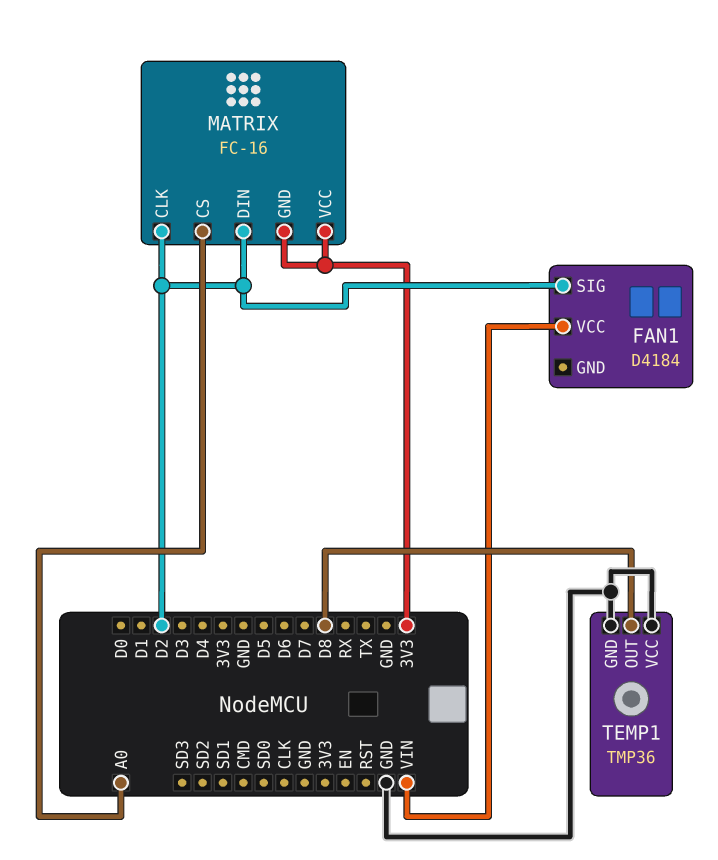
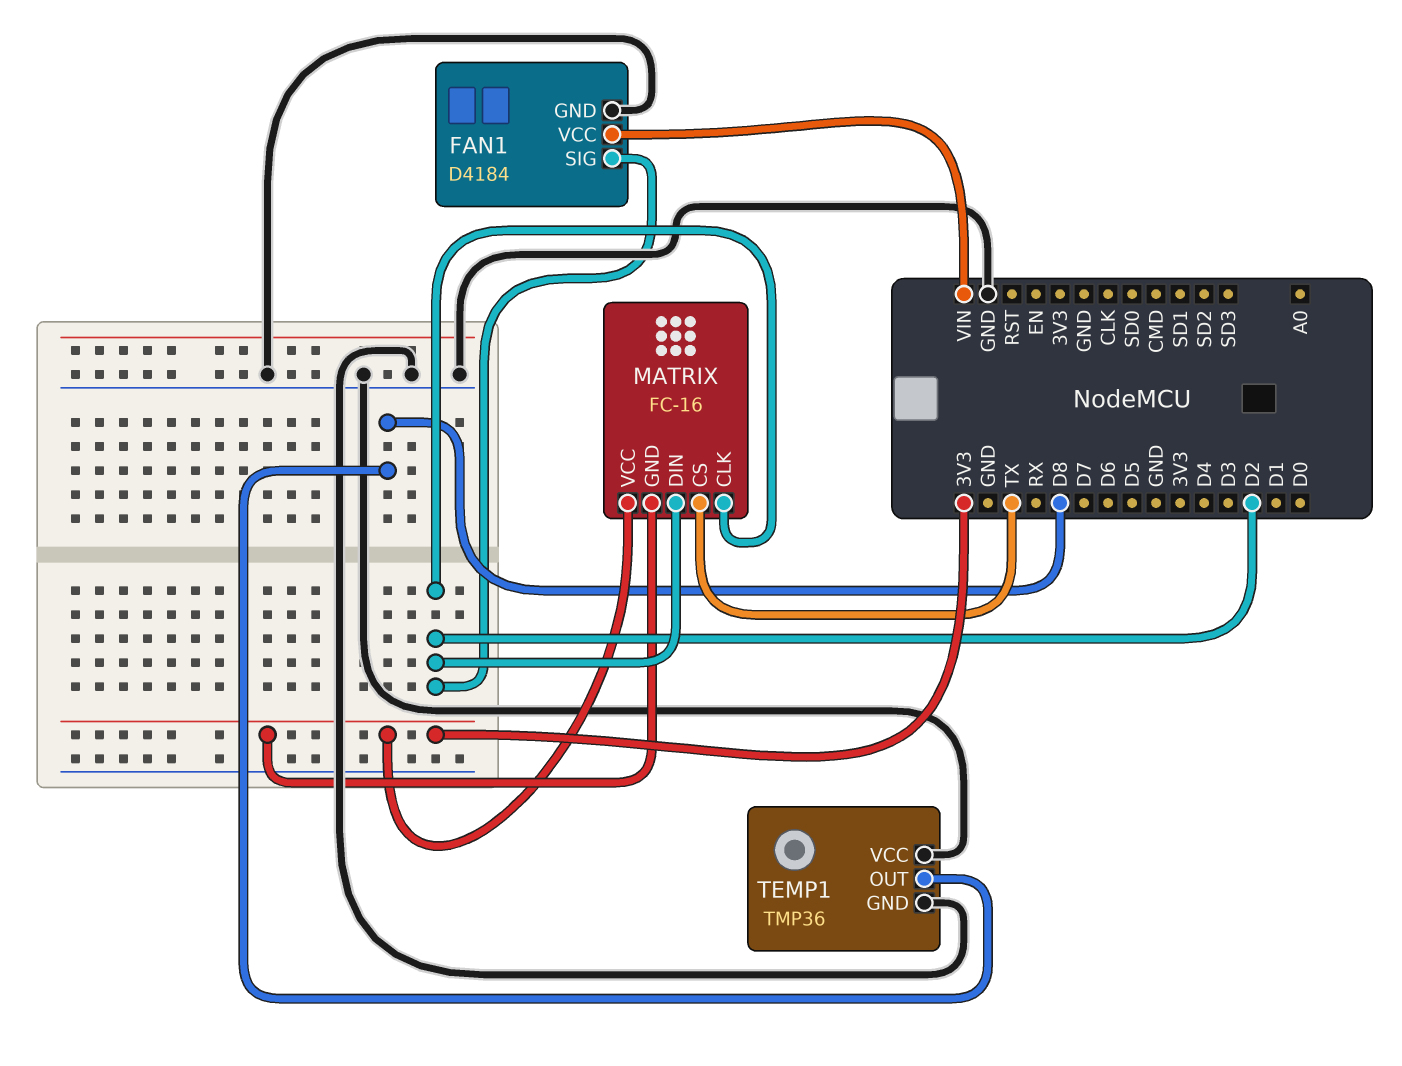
FAN1 pin GND: none -> GND
MATRIX pin CS: A0 -> TX

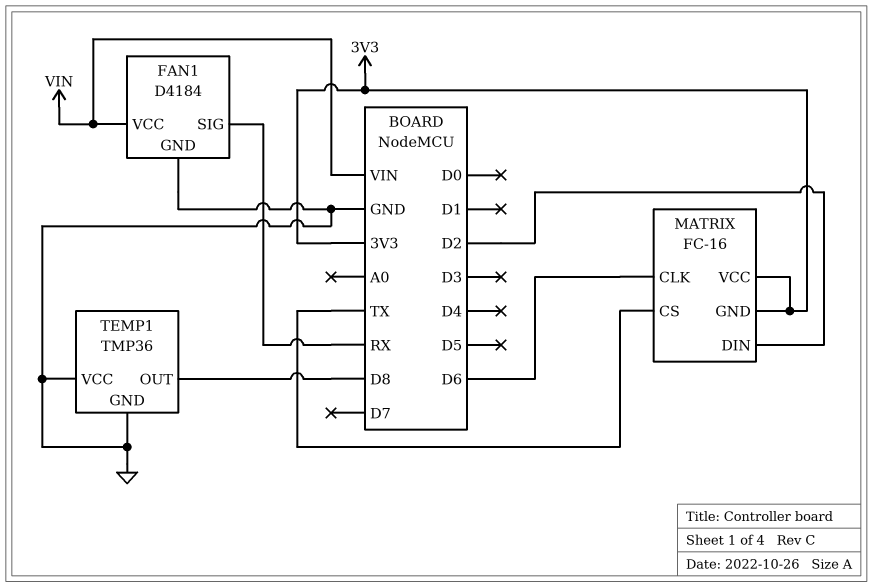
FAN1 pin SIG: D2 -> RX
MATRIX pin CLK: D2 -> D6

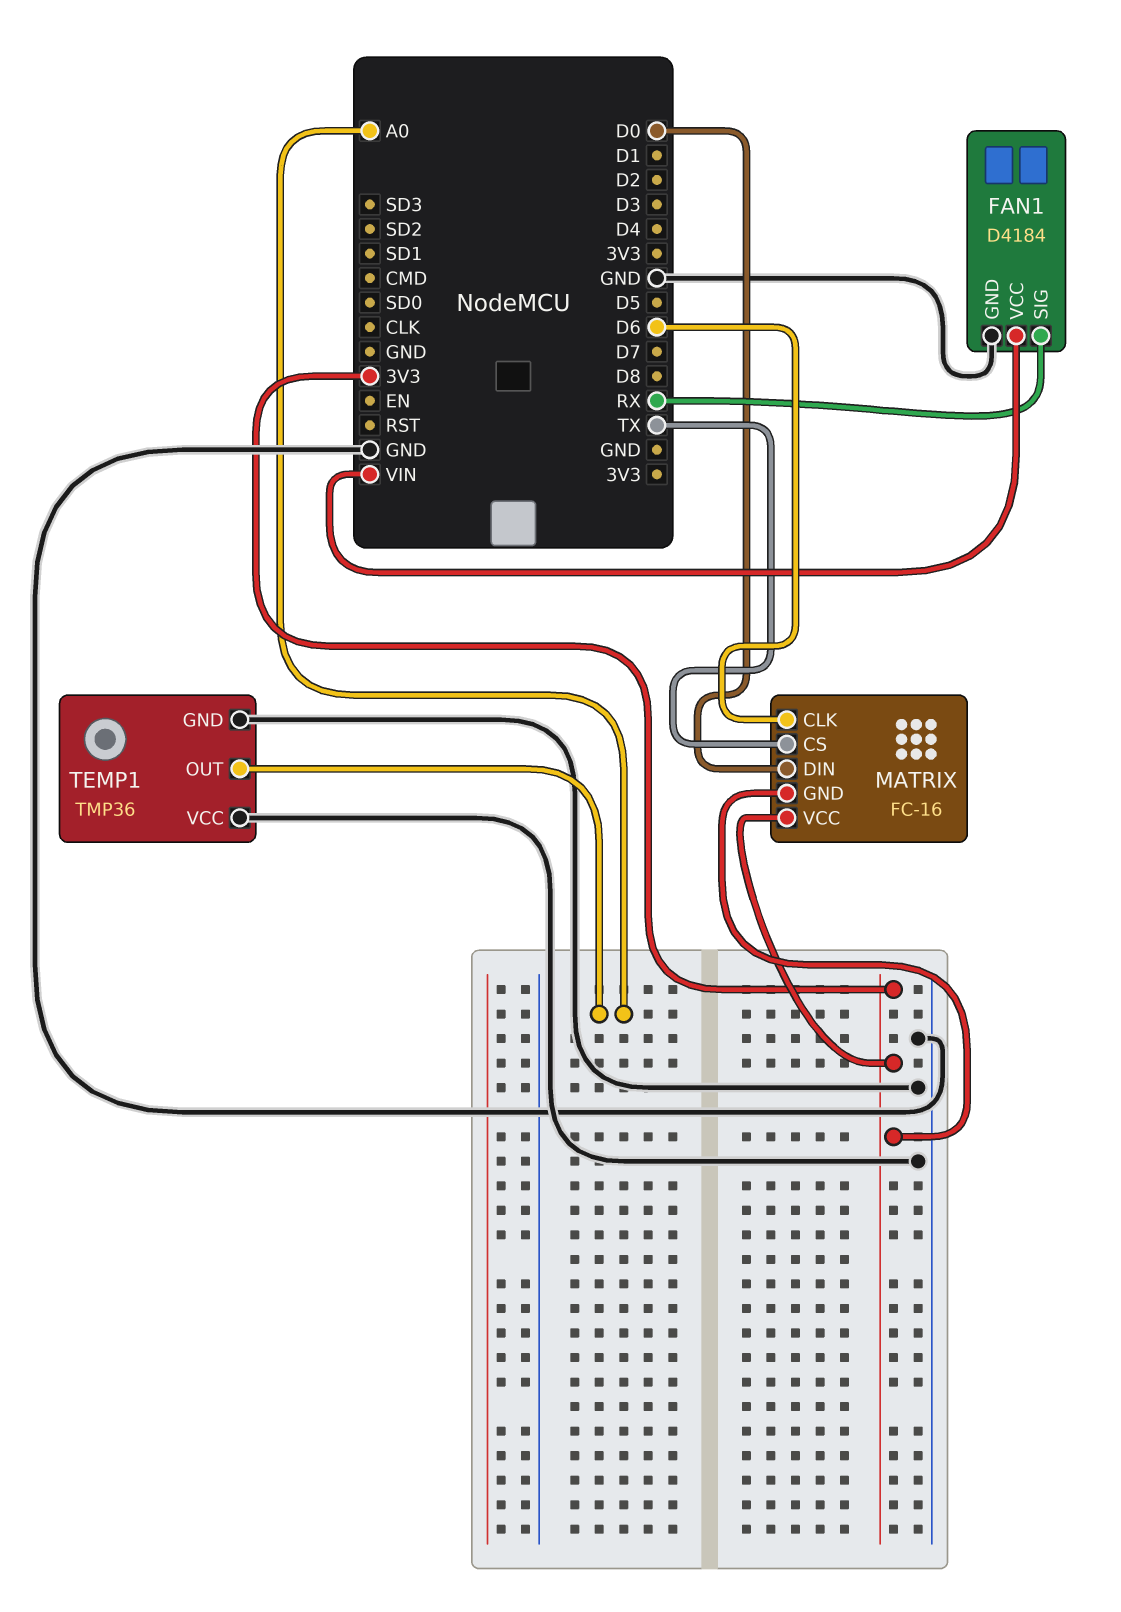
MATRIX pin DIN: D2 -> D0
TEMP1 pin OUT: D8 -> A0

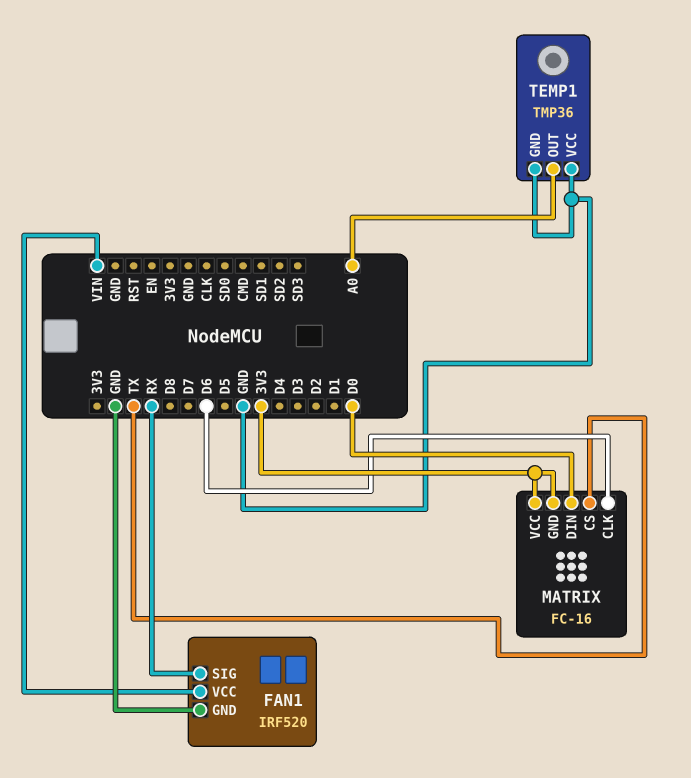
FAN1: D4184 -> IRF520

